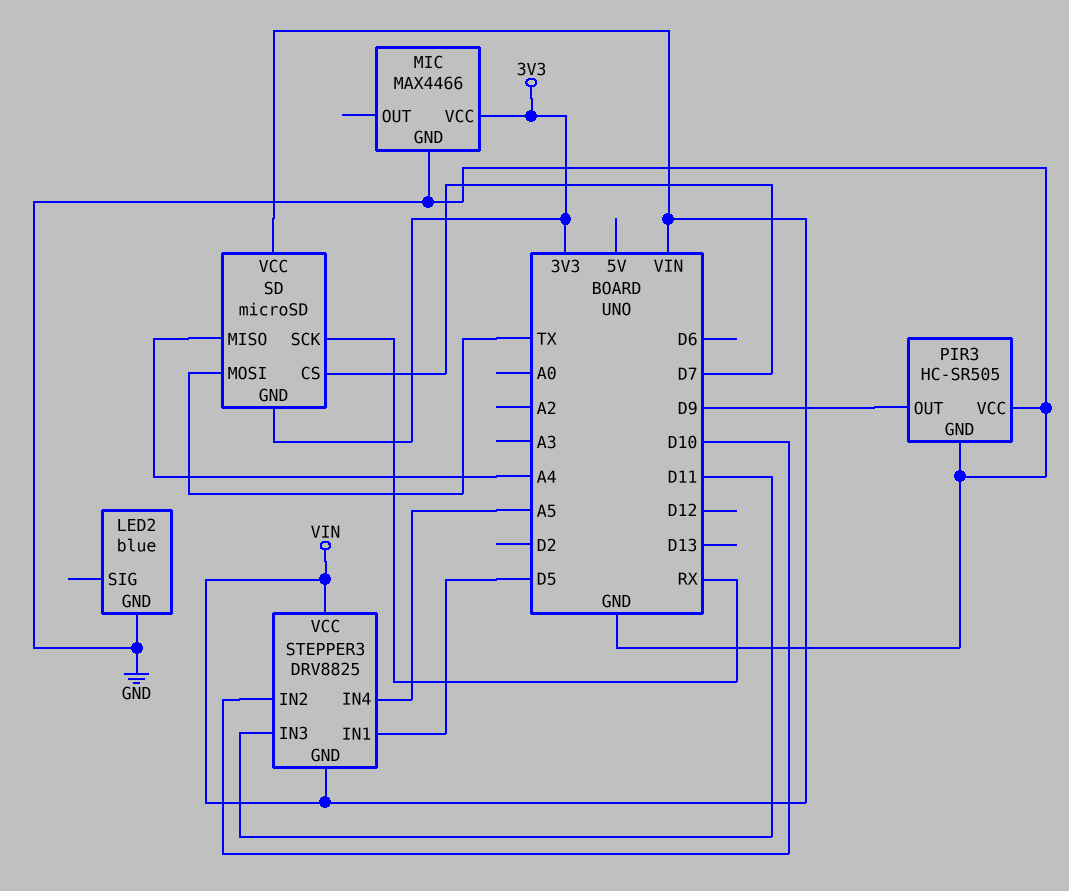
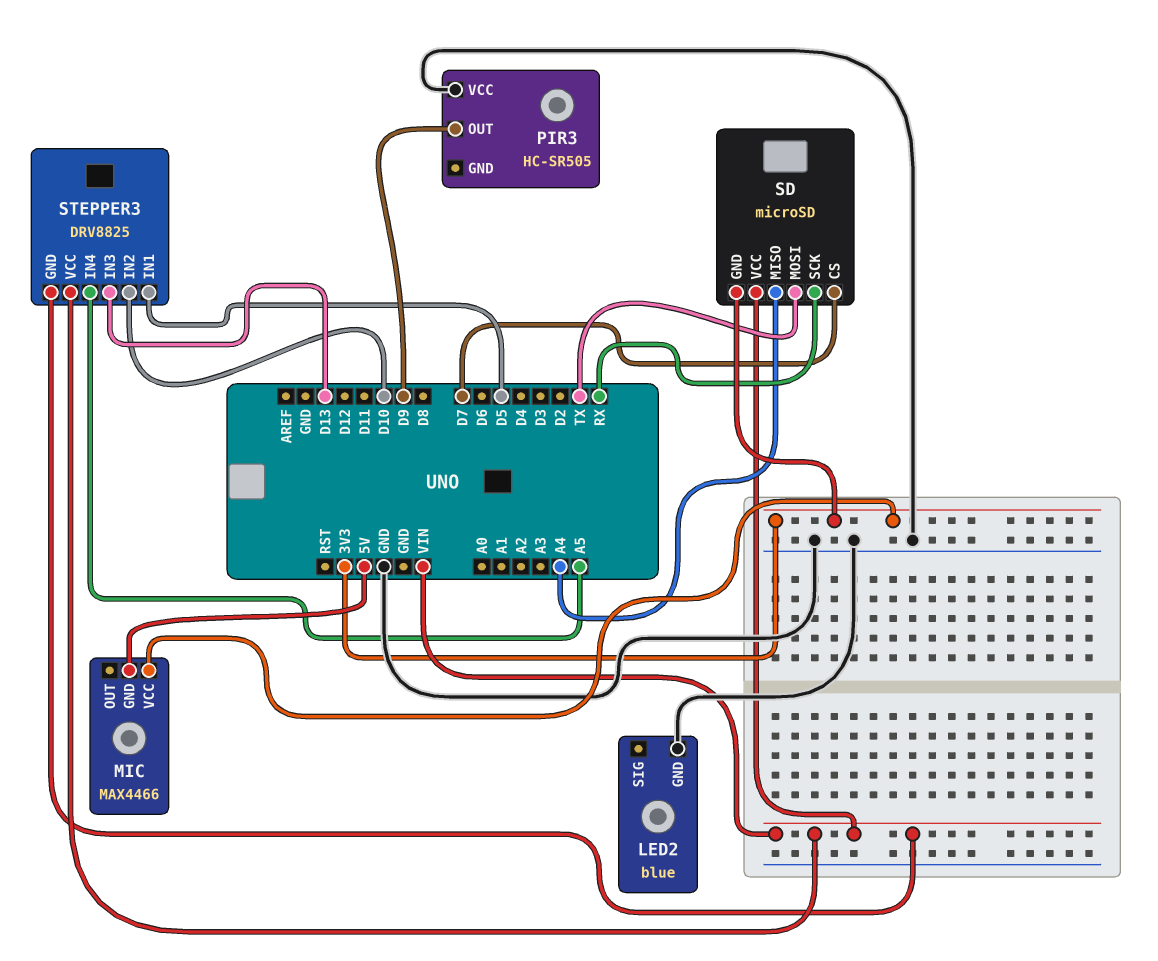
MIC pin GND: GND -> 5V
PIR3 pin GND: GND -> none
STEPPER3 pin IN3: D11 -> D13

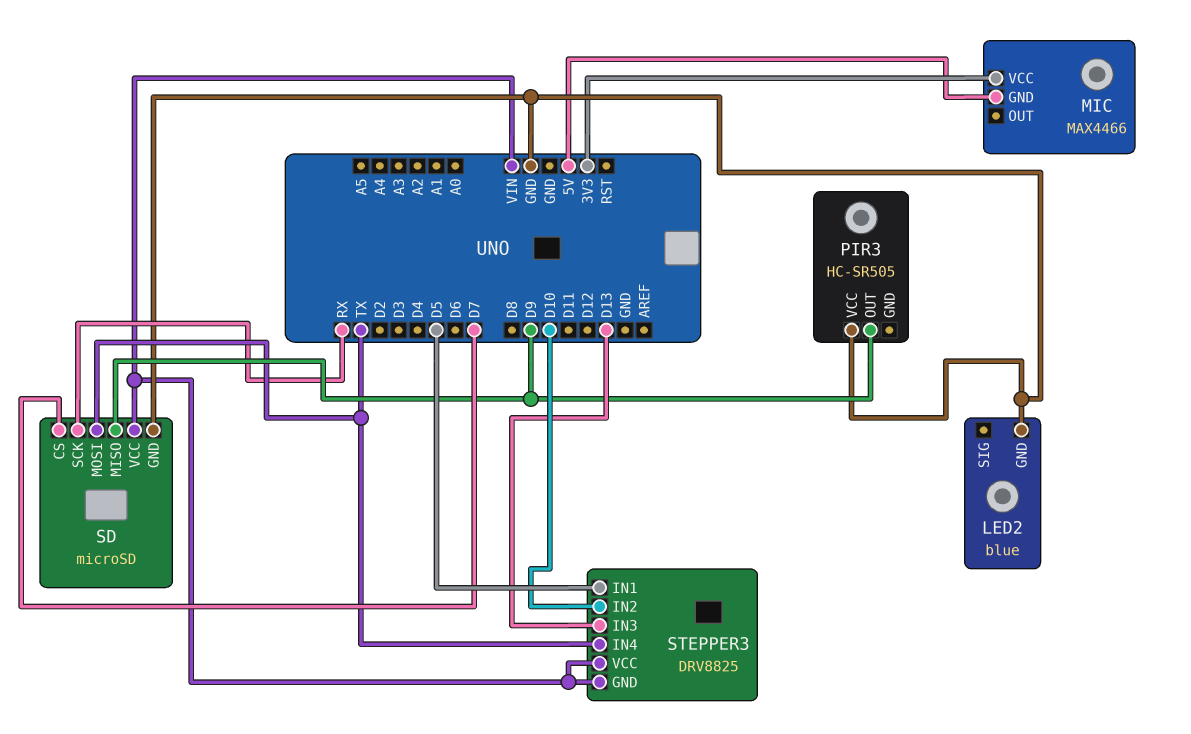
SD pin GND: 3V3 -> GND
SD pin MISO: A4 -> D9
STEPPER3 pin IN4: A5 -> TX

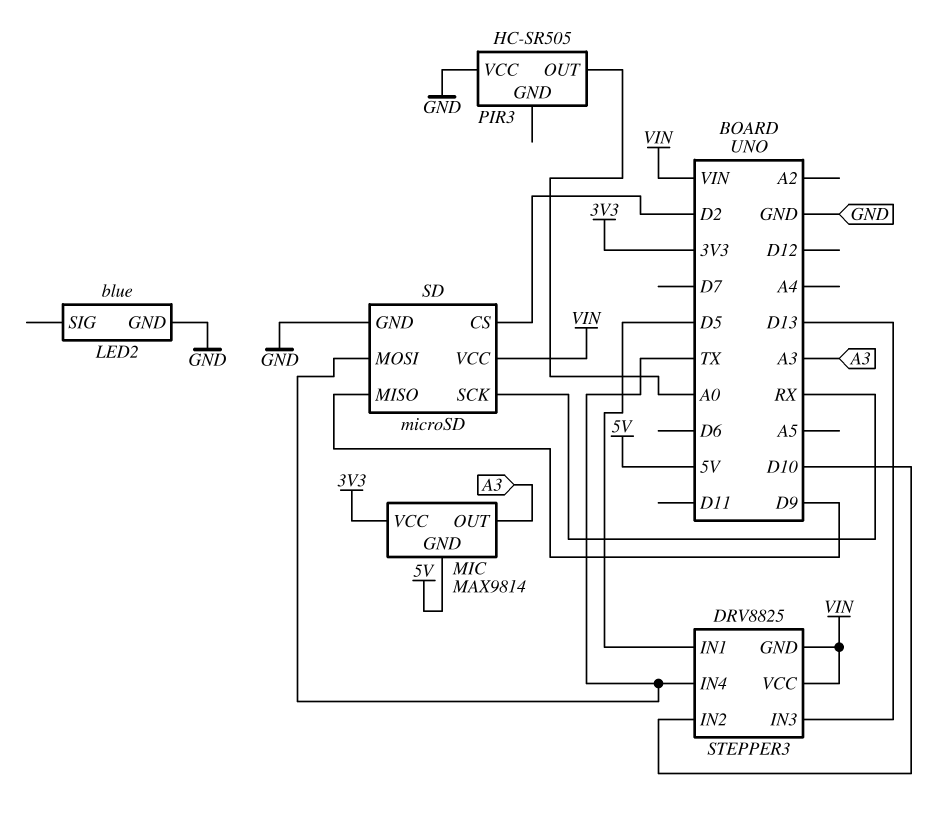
MIC: MAX4466 -> MAX9814
MIC pin OUT: none -> A3
PIR3 pin OUT: D9 -> A0
SD pin CS: D7 -> D2

